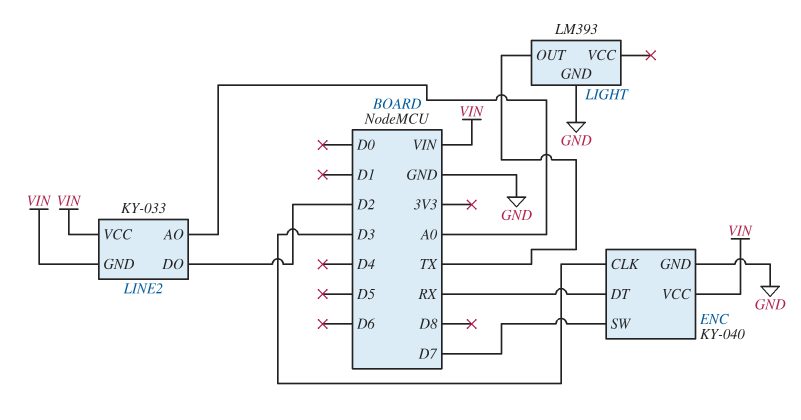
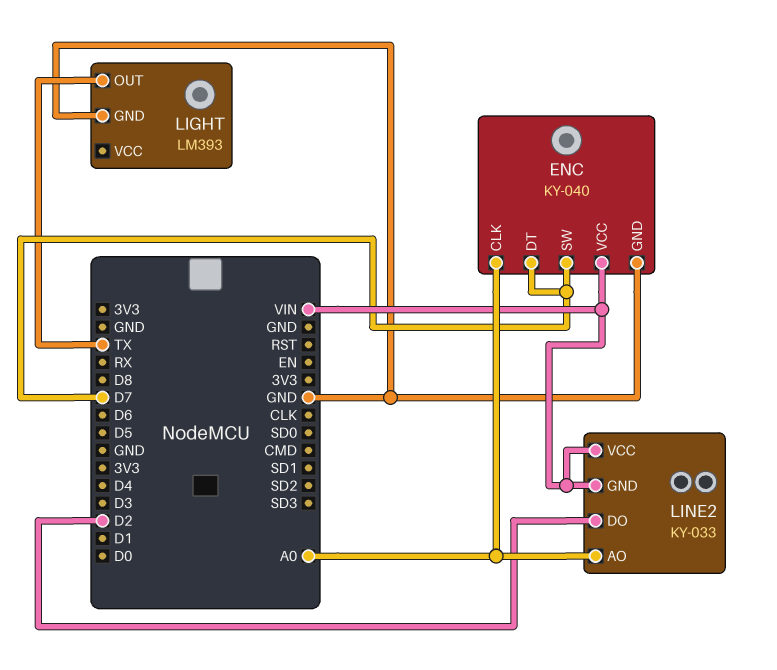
ENC pin CLK: D3 -> A0
ENC pin DT: RX -> D7

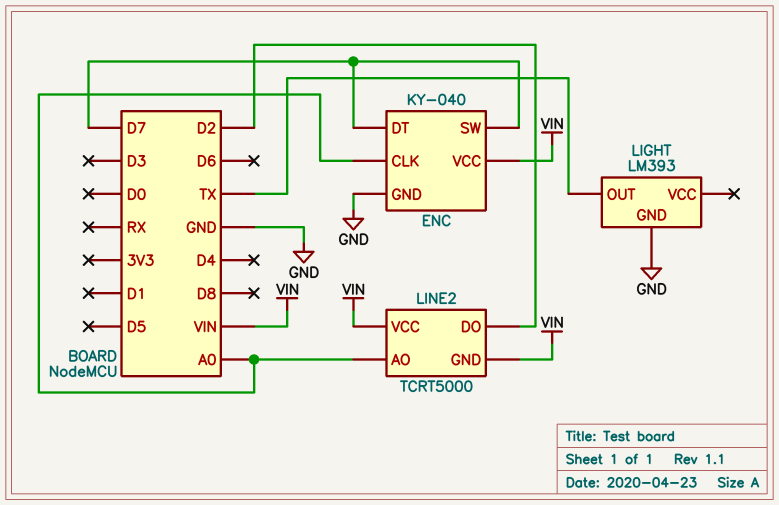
LINE2: KY-033 -> TCRT5000

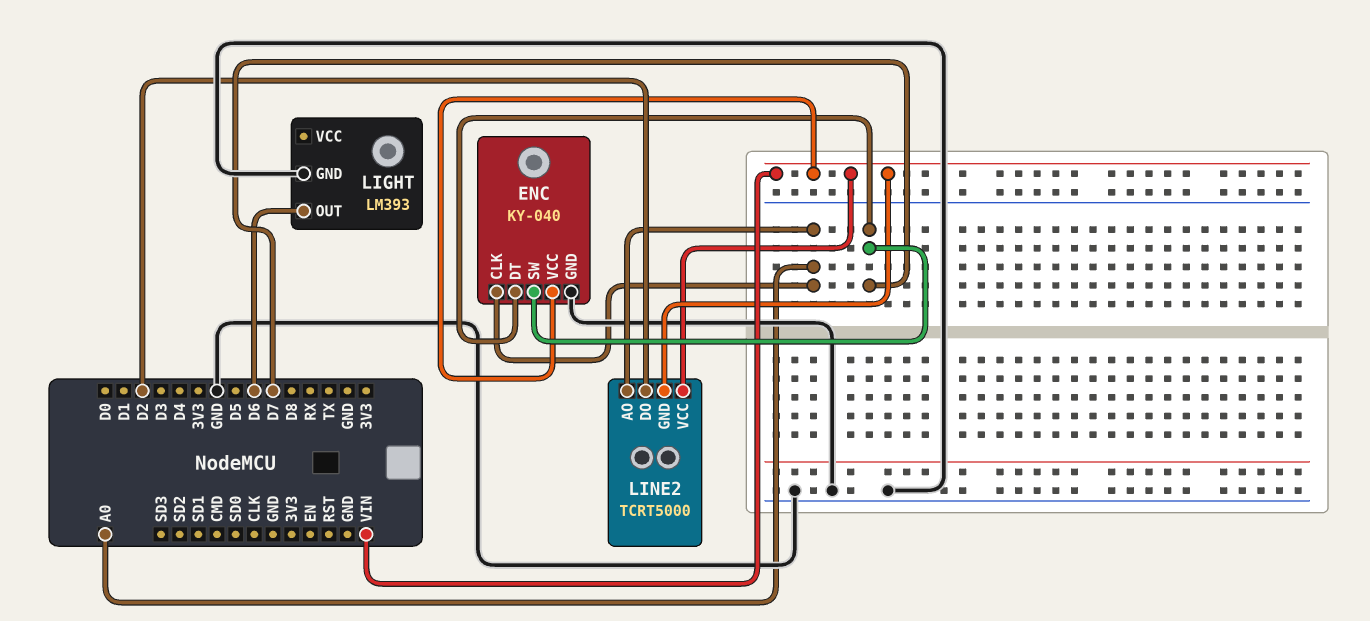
LIGHT pin OUT: TX -> D6

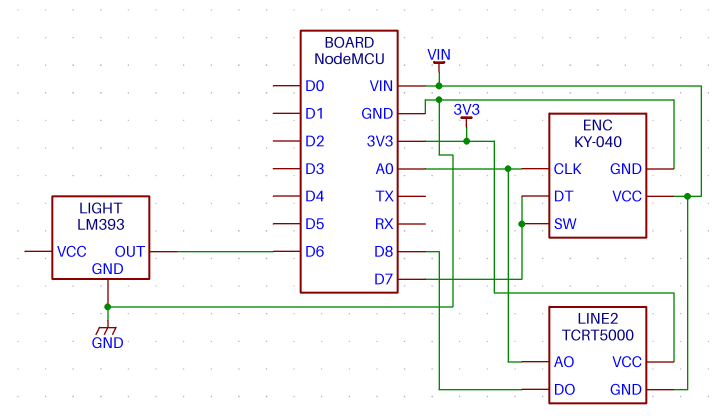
LINE2 pin DO: D2 -> D8
LINE2 pin VCC: VIN -> 3V3

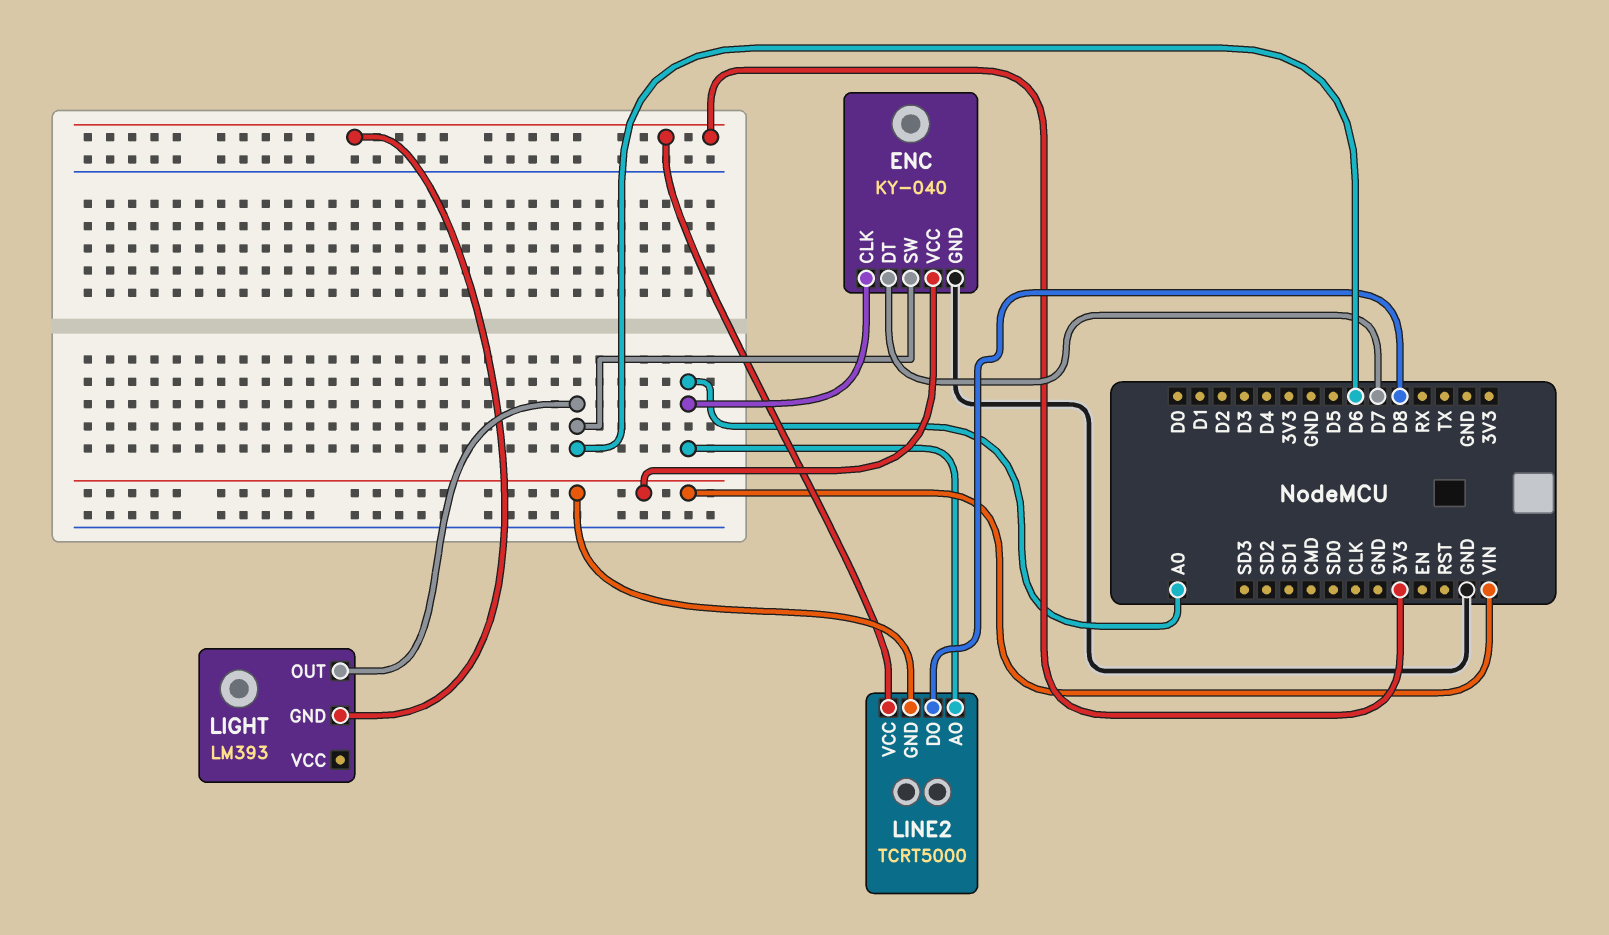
ENC pin SW: D7 -> D6
LIGHT pin GND: GND -> 3V3

